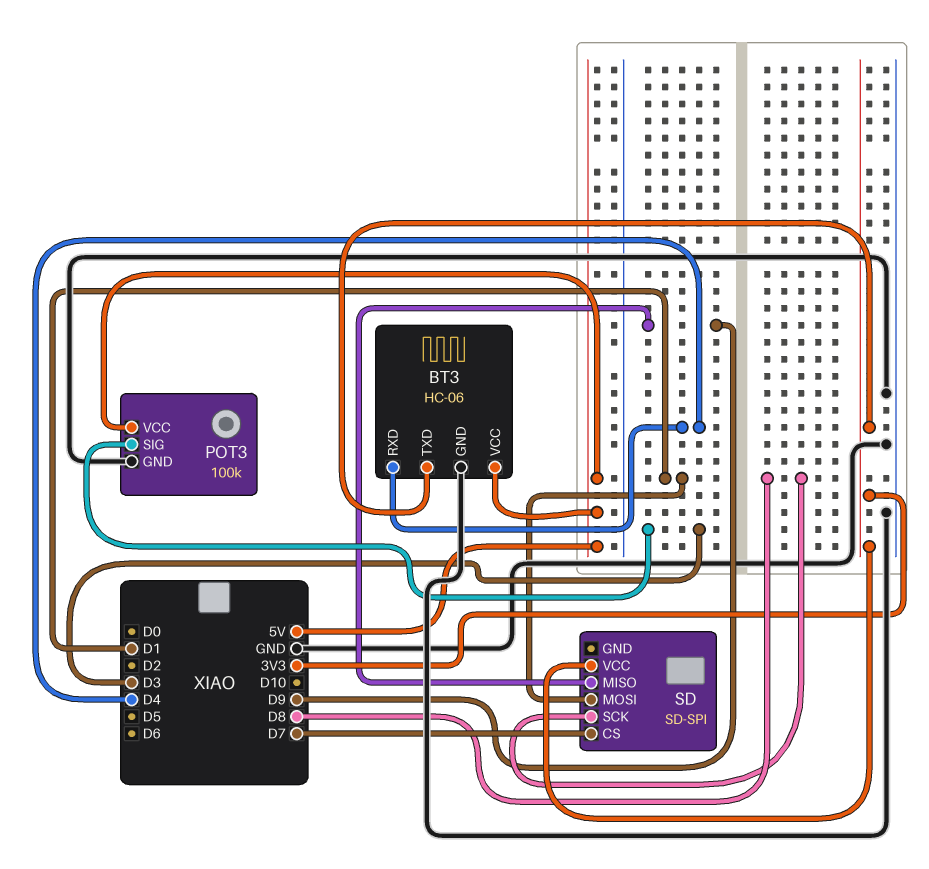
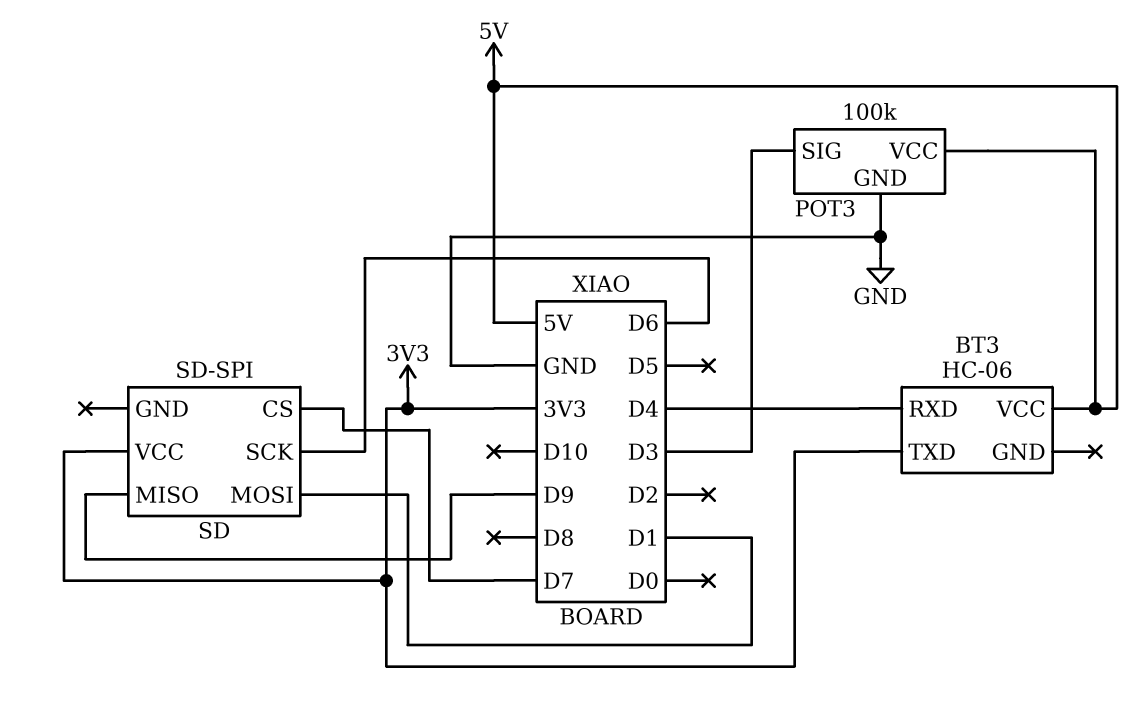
BT3 pin GND: GND -> none
SD pin SCK: D8 -> D6

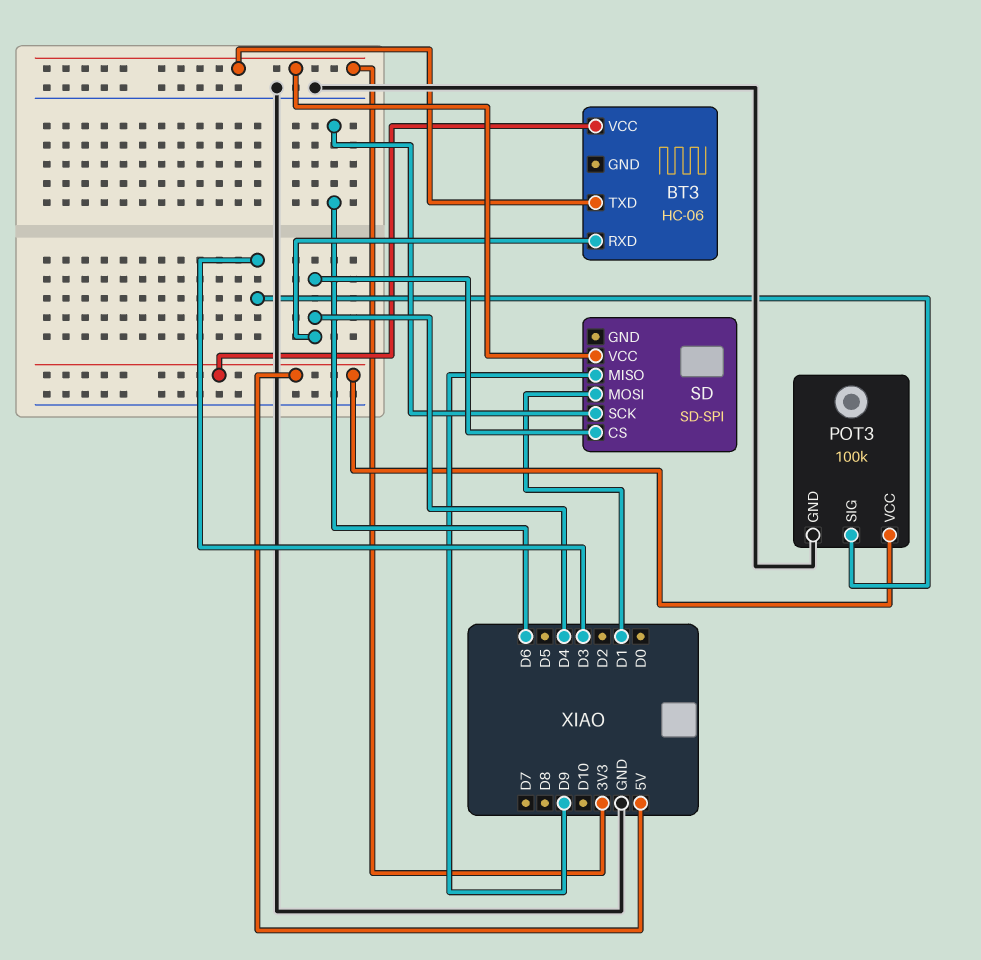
SD pin CS: D7 -> D4

